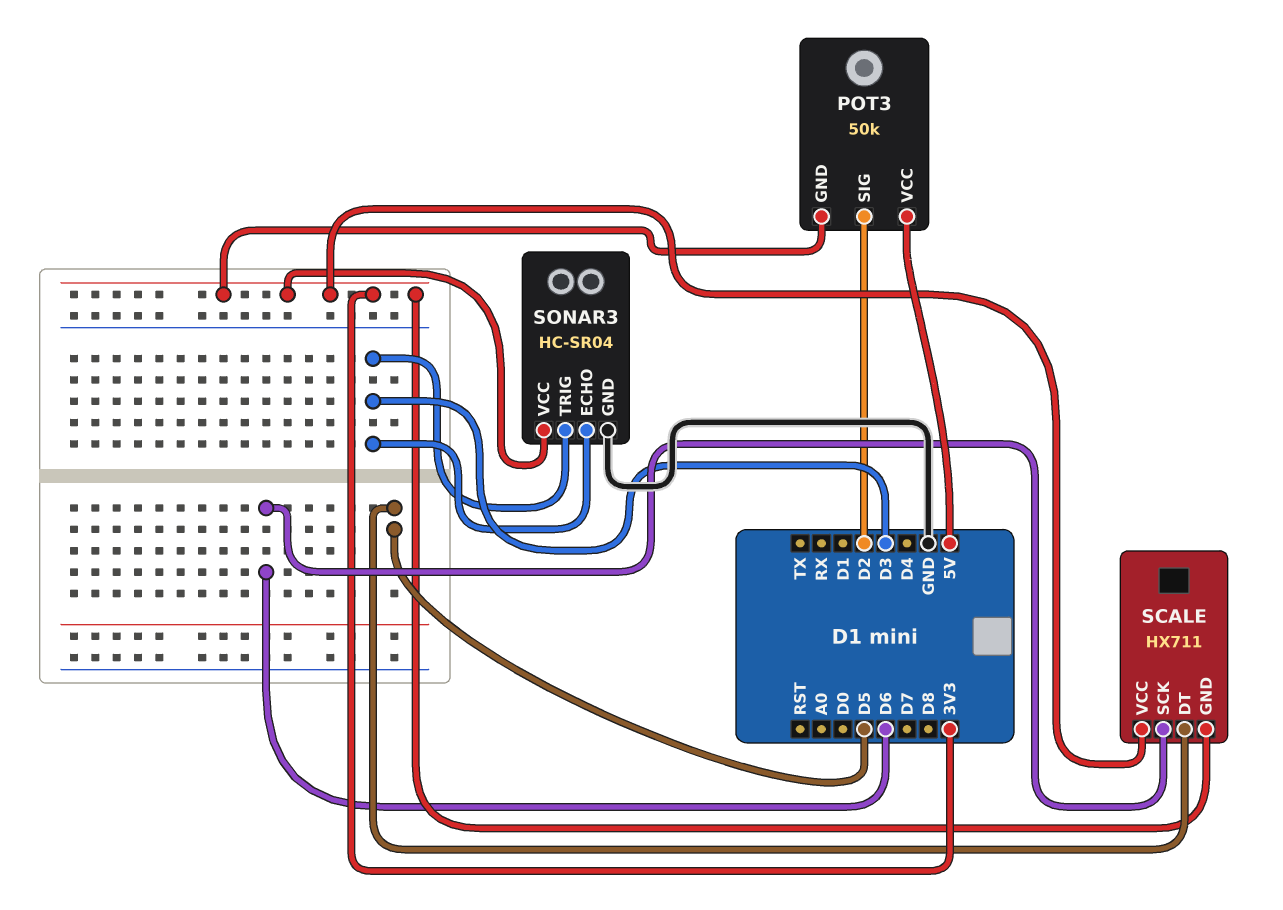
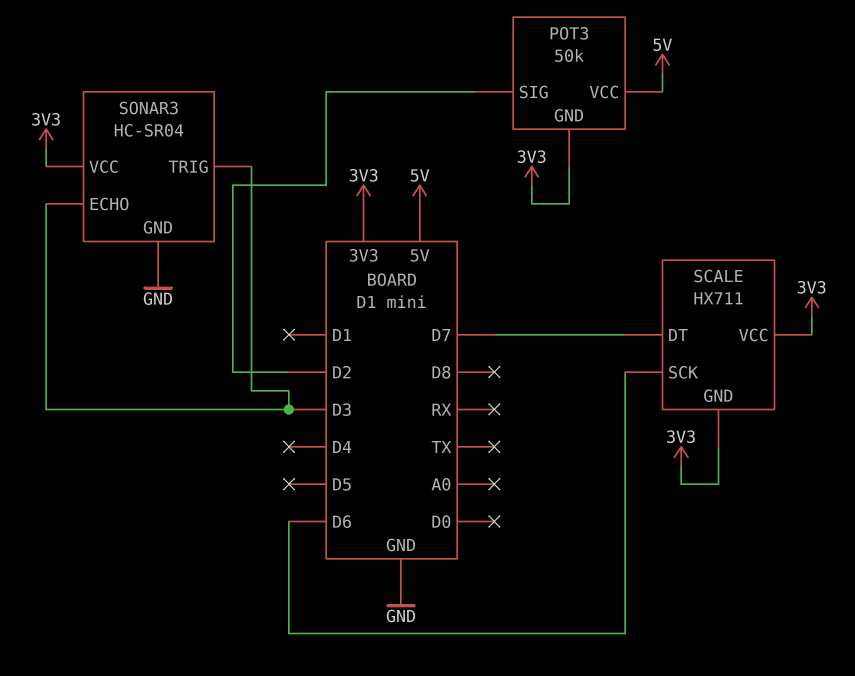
SCALE pin DT: D5 -> D7

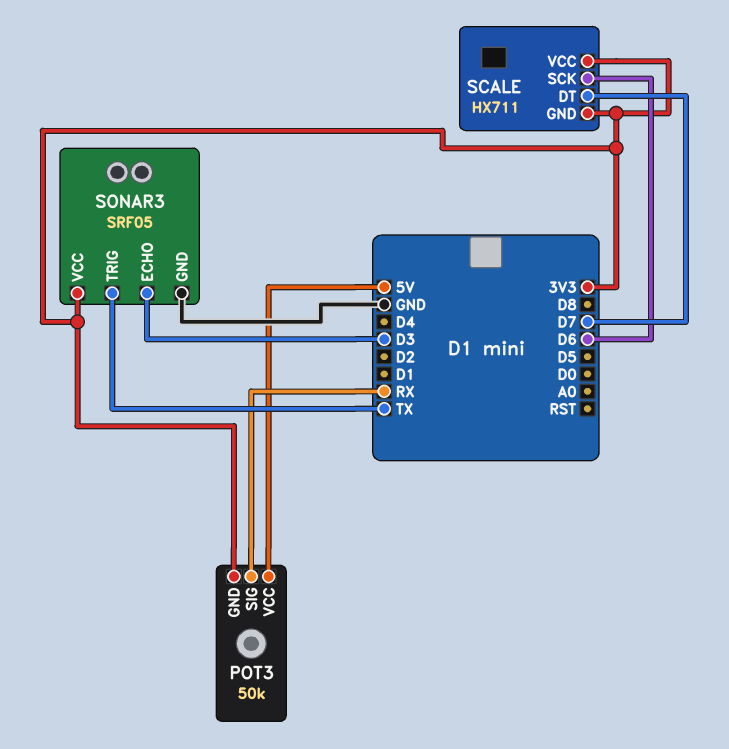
POT3 pin SIG: D2 -> RX
SONAR3: HC-SR04 -> SRF05
SONAR3 pin TRIG: D3 -> TX

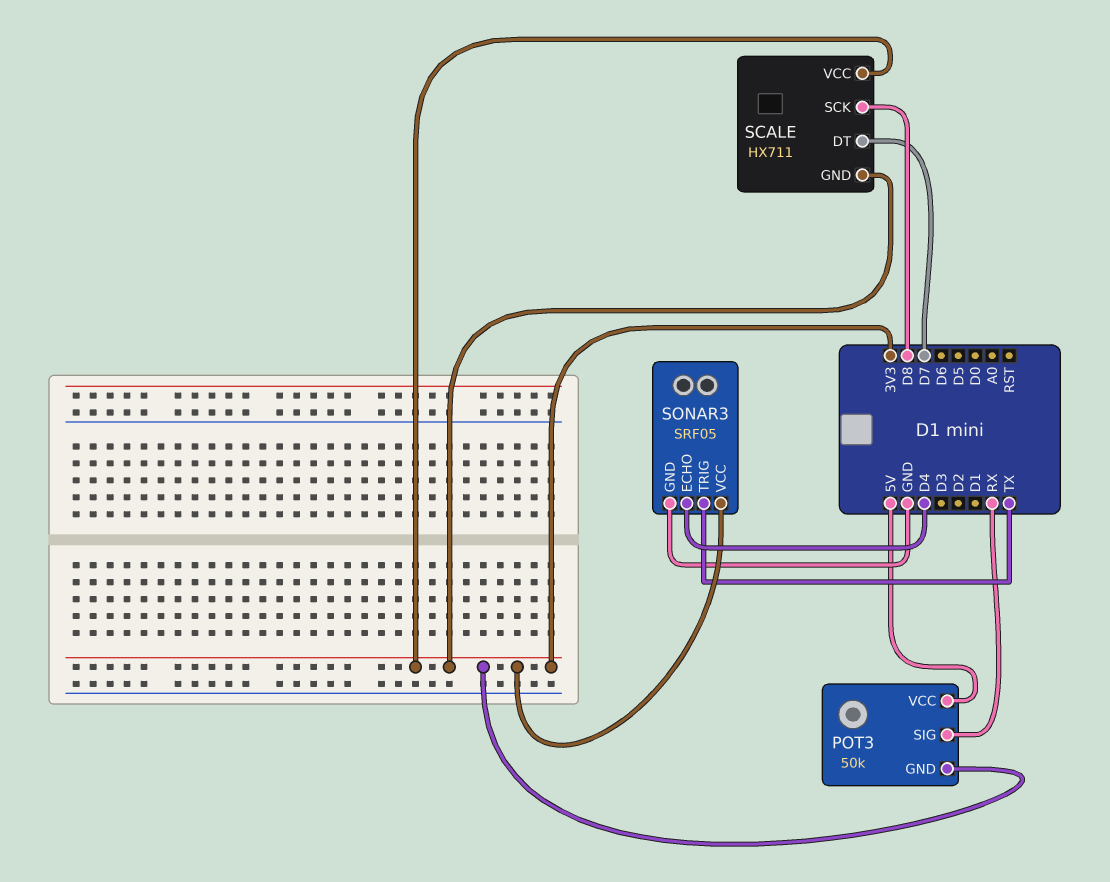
SCALE pin SCK: D6 -> D8
SONAR3 pin ECHO: D3 -> D4

